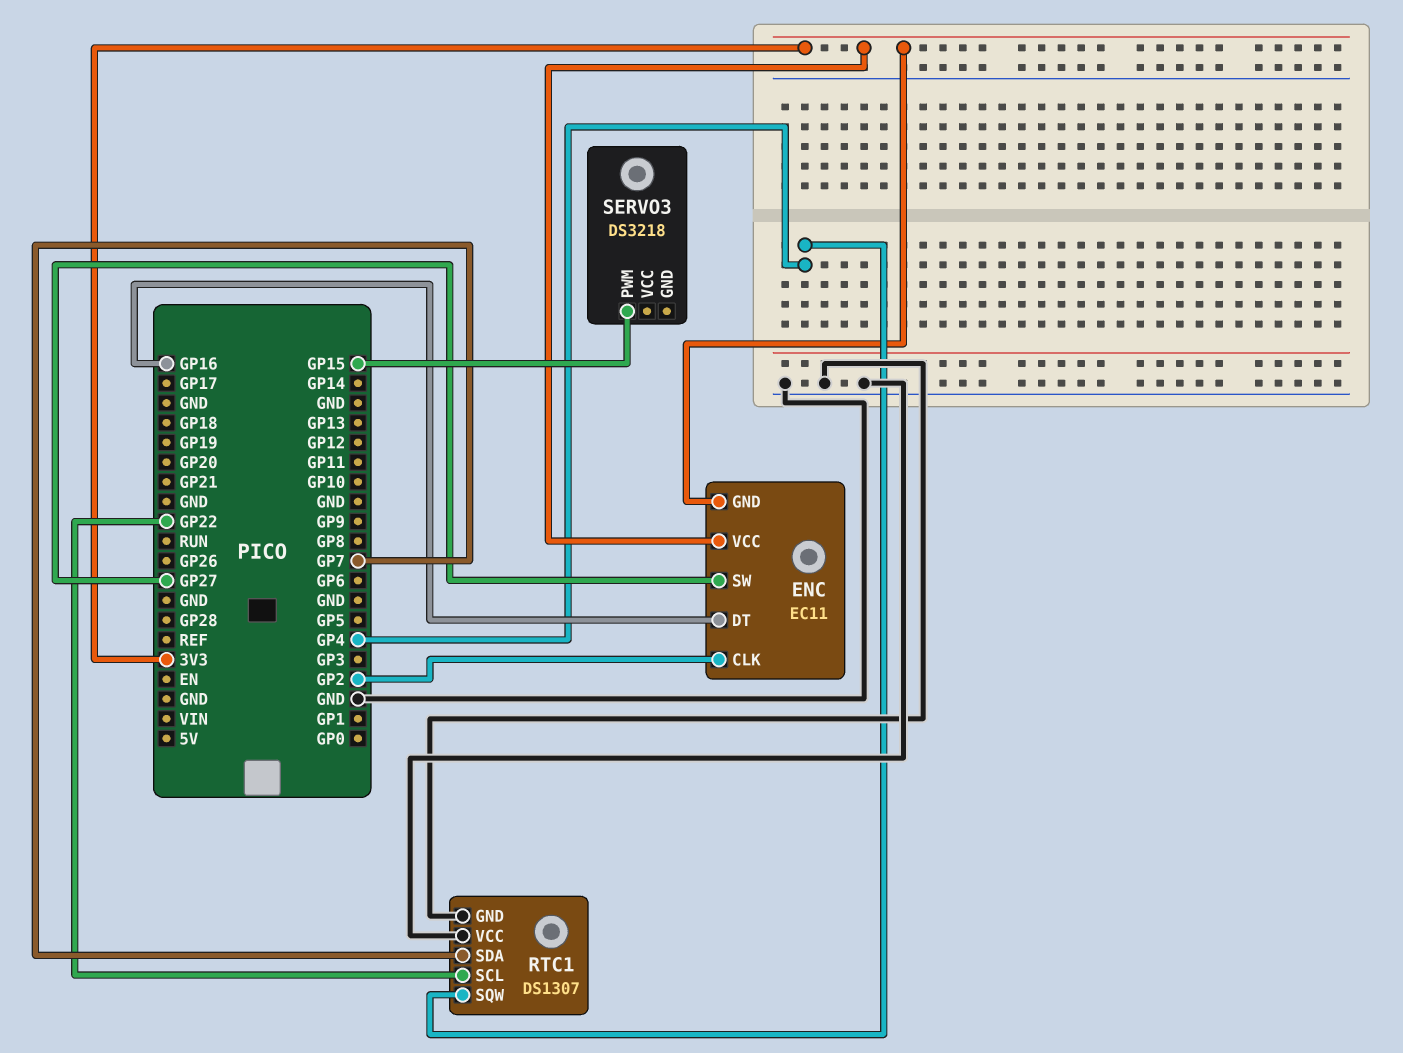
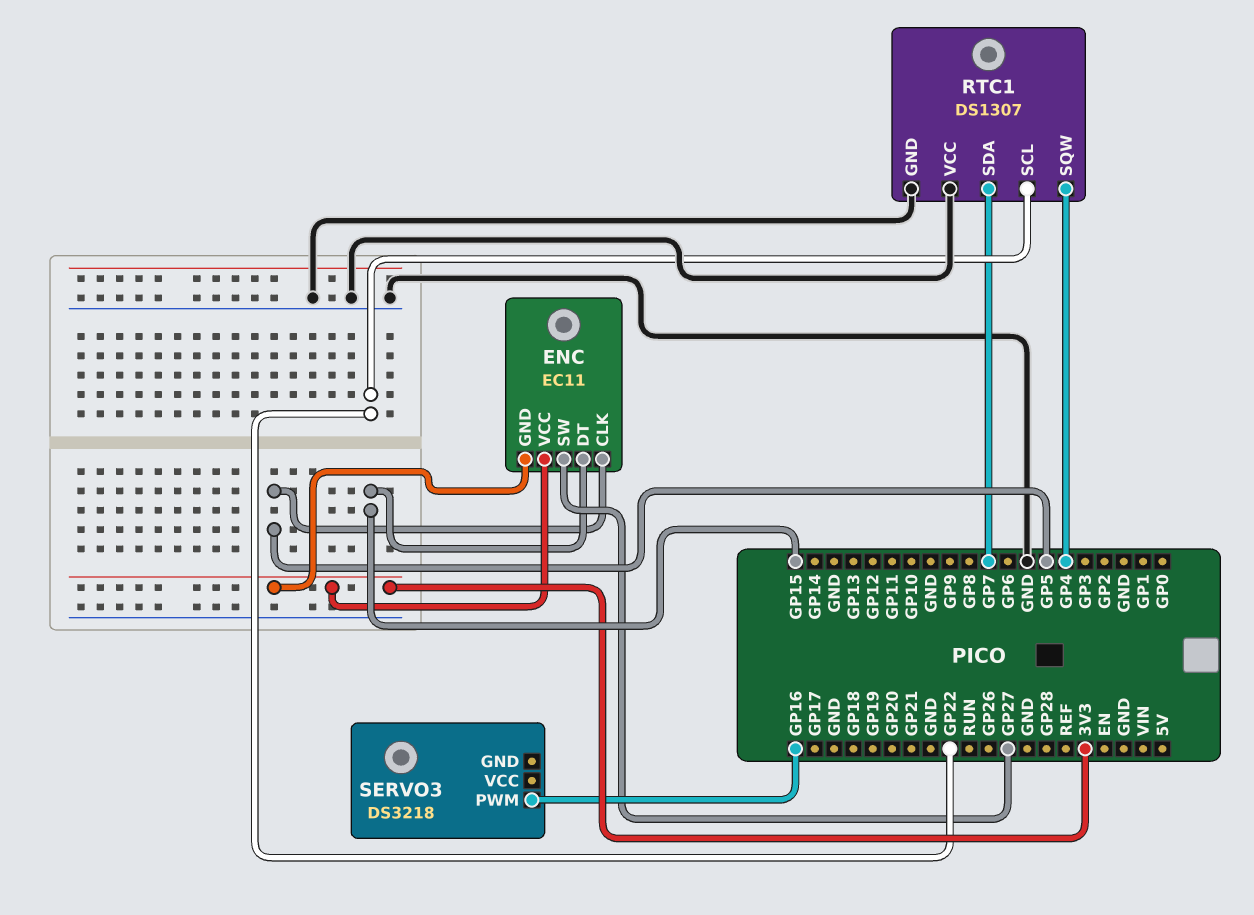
ENC pin CLK: GP2 -> GP5
ENC pin DT: GP16 -> GP15
SERVO3 pin PWM: GP15 -> GP16

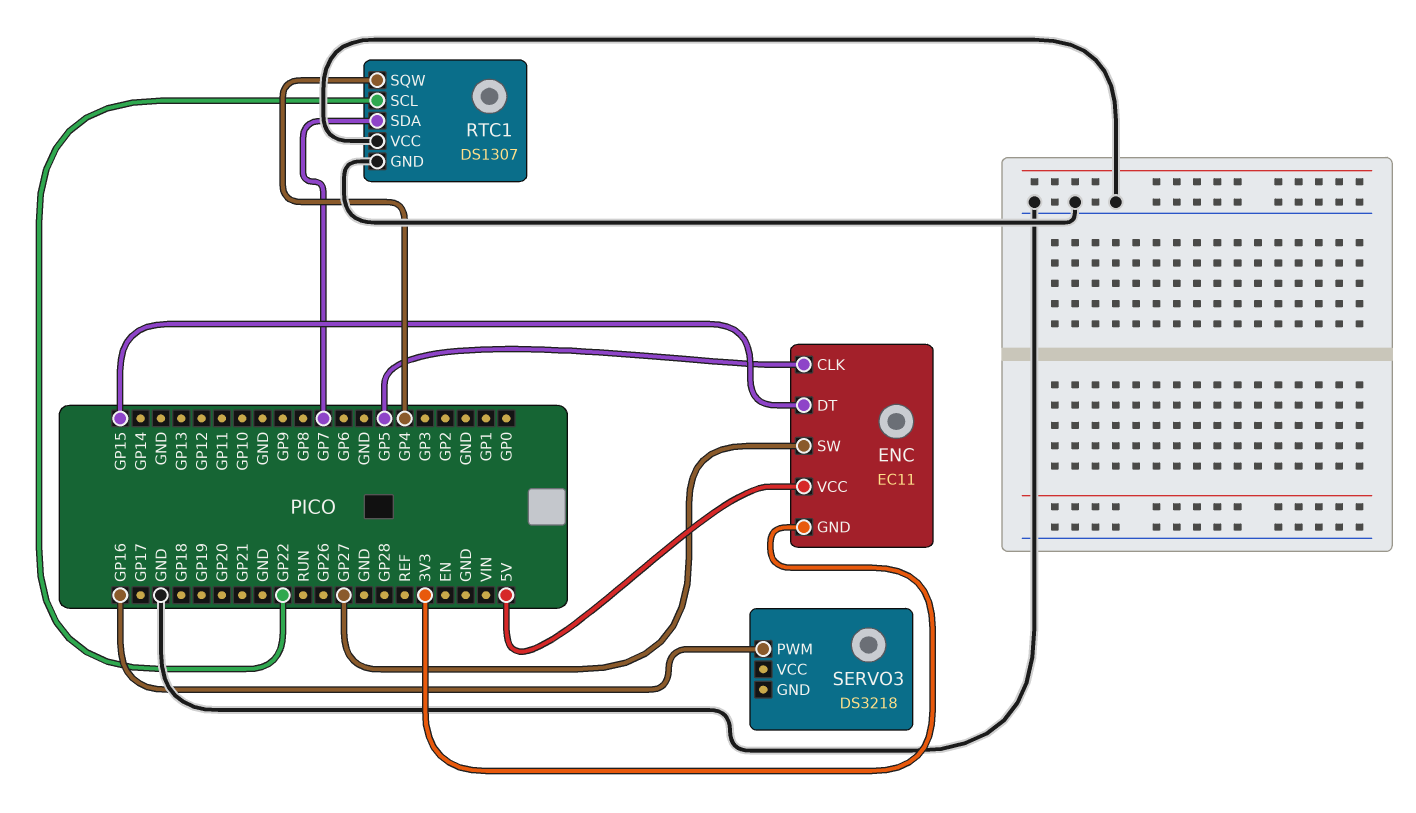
ENC pin VCC: 3V3 -> 5V

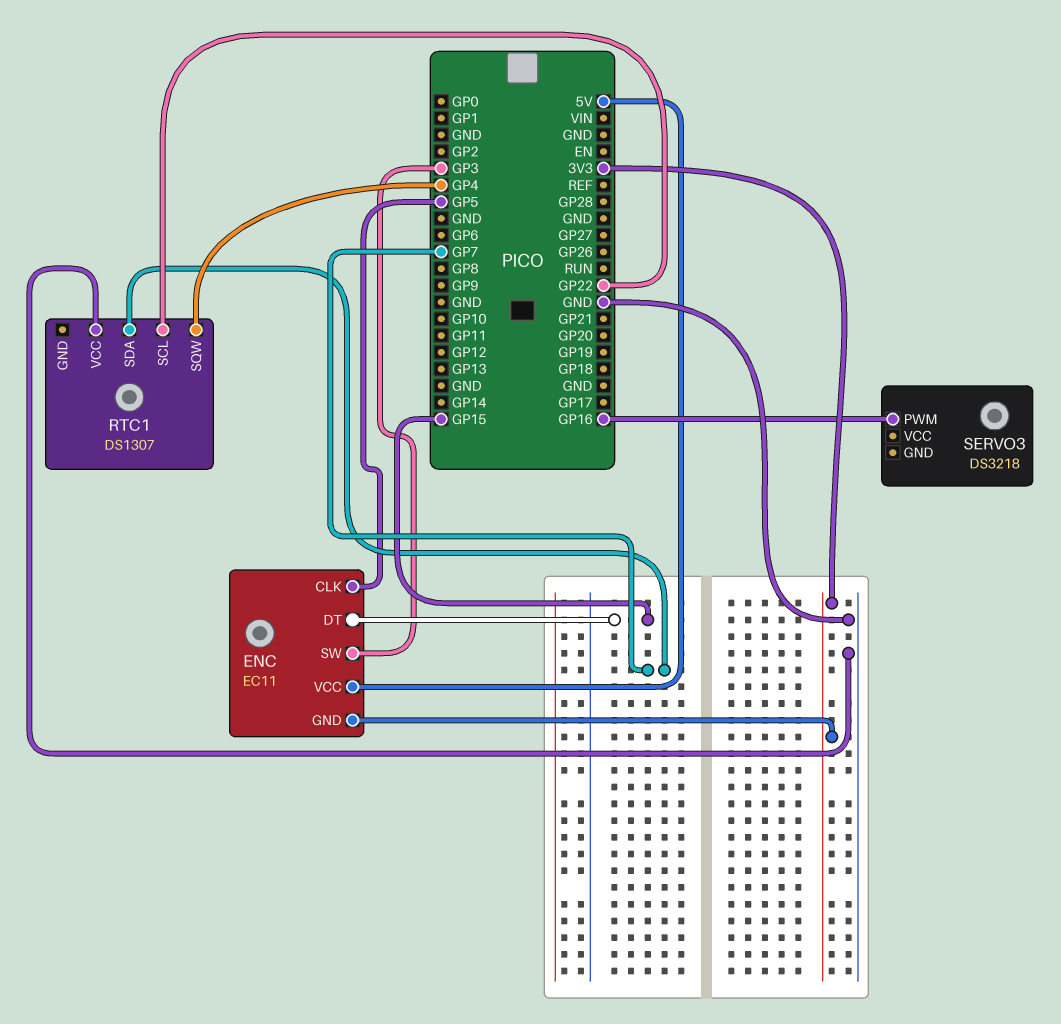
ENC pin SW: GP27 -> GP3
RTC1 pin GND: GND -> none

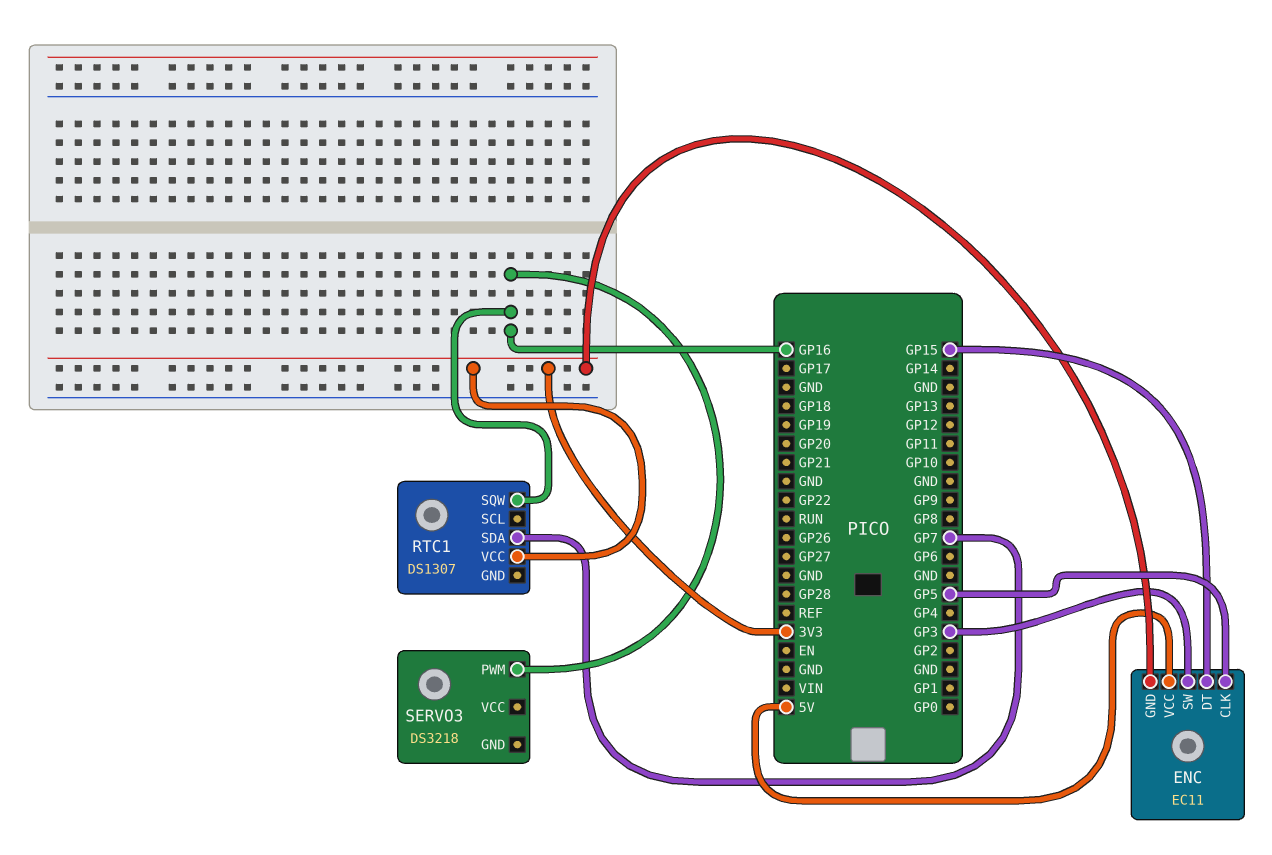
RTC1 pin SCL: GP22 -> none
RTC1 pin SQW: GP4 -> GP16
RTC1 pin VCC: GND -> 3V3

